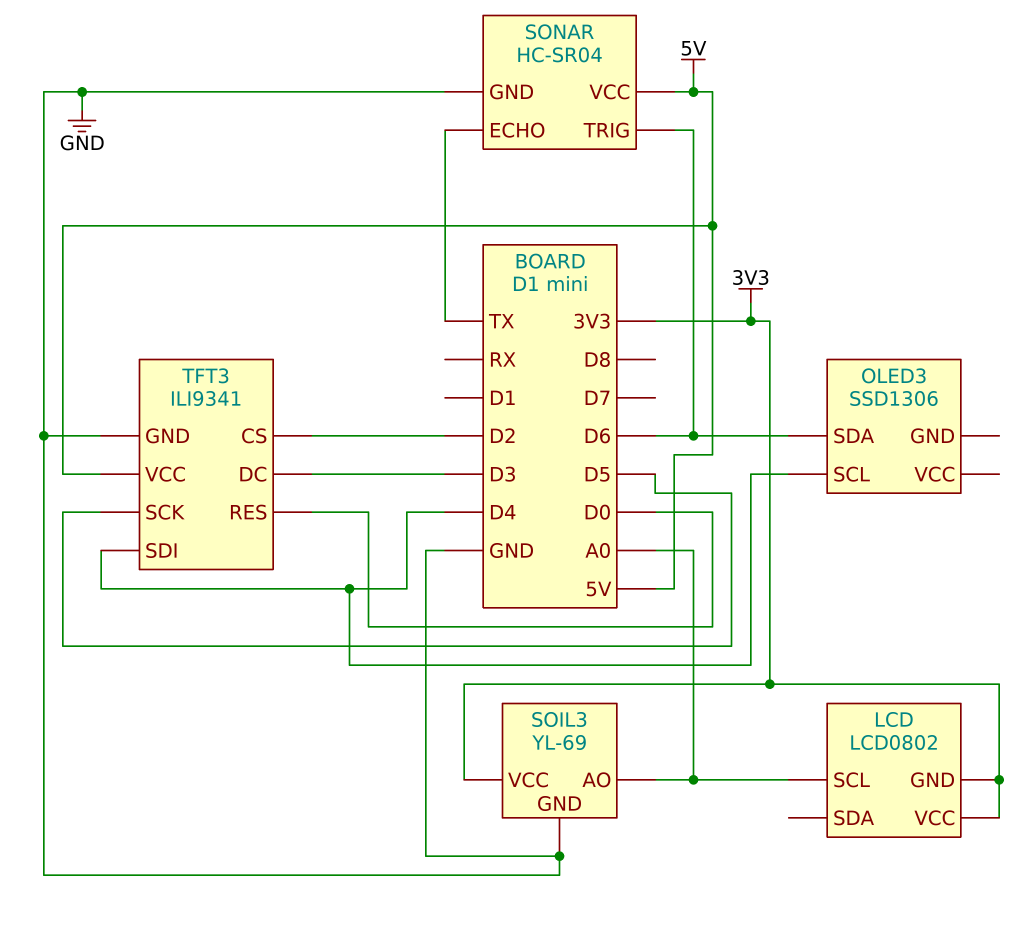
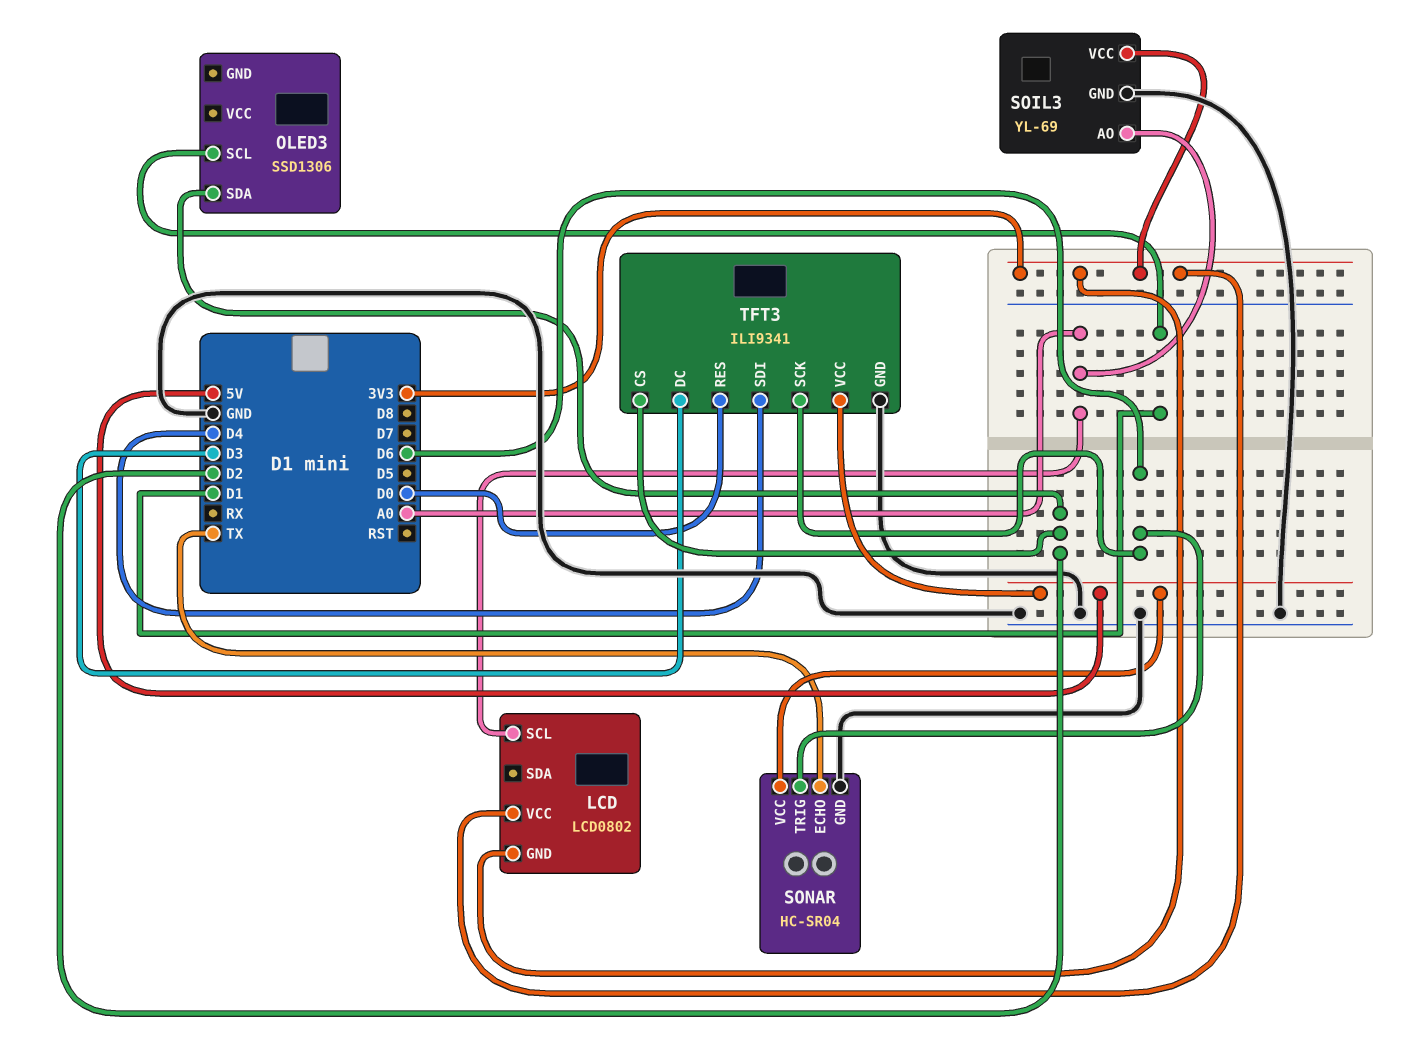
OLED3 pin SCL: D4 -> D1
OLED3 pin SDA: D6 -> D2
TFT3 pin SCK: D5 -> D6

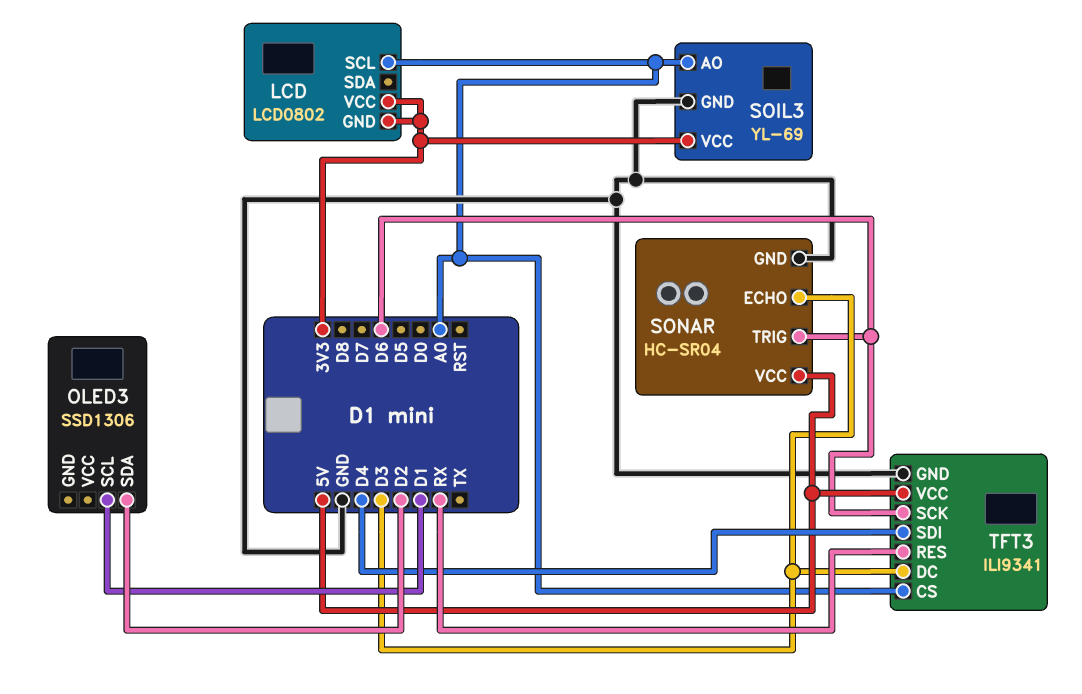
SONAR pin ECHO: TX -> D3
TFT3 pin CS: D2 -> A0
TFT3 pin RES: D0 -> RX

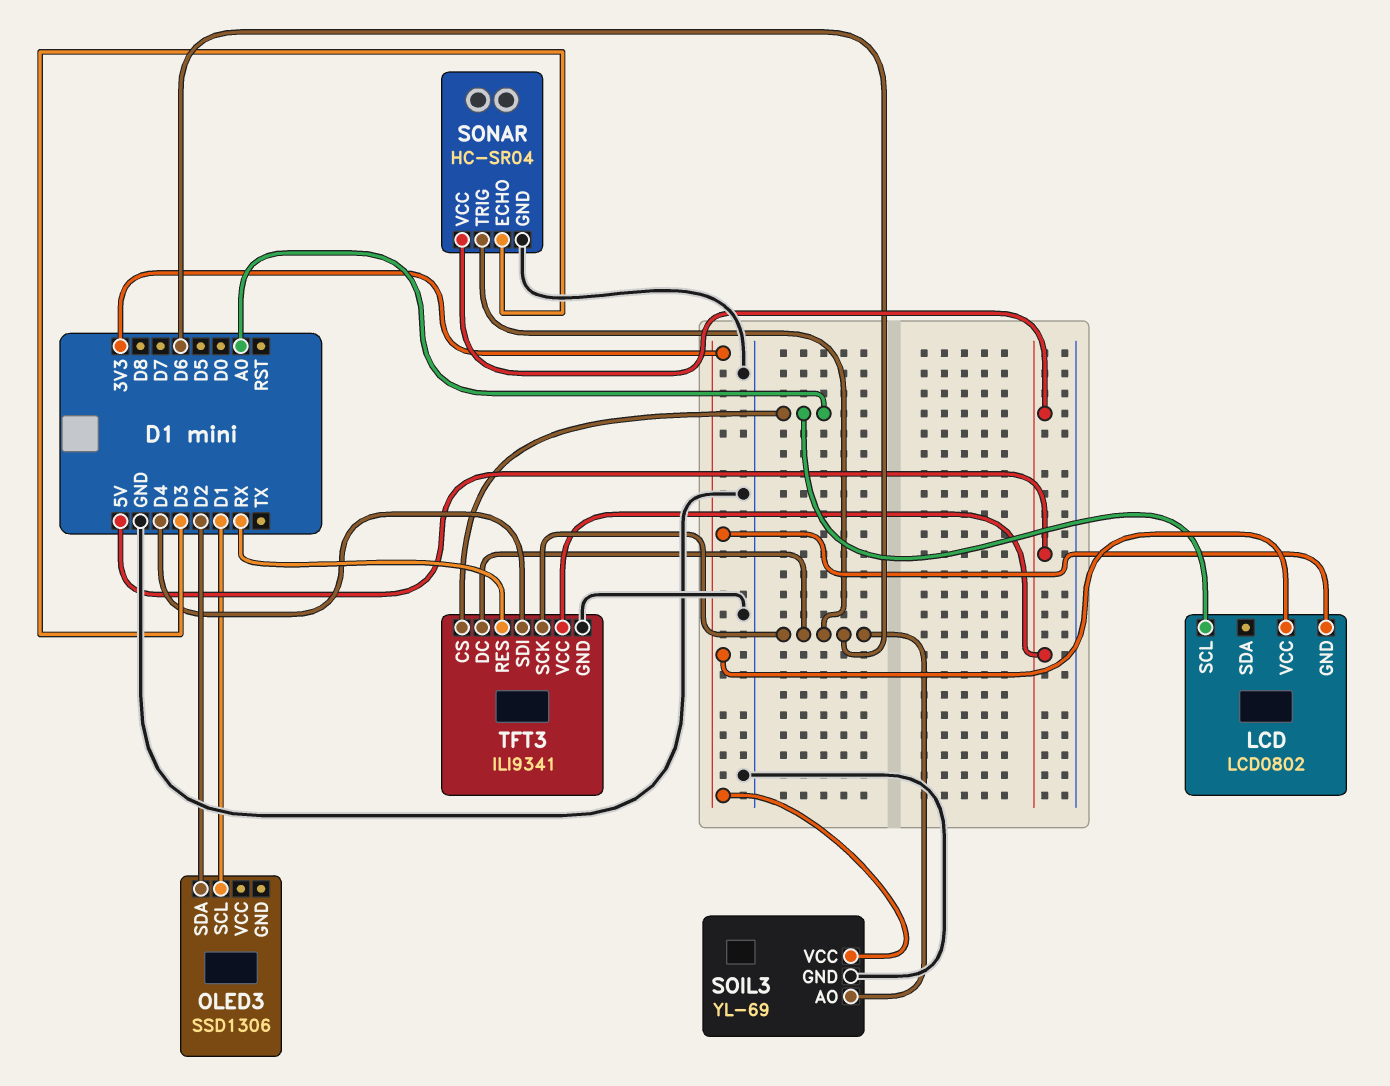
SOIL3 pin AO: A0 -> D6
TFT3 pin DC: D3 -> D6

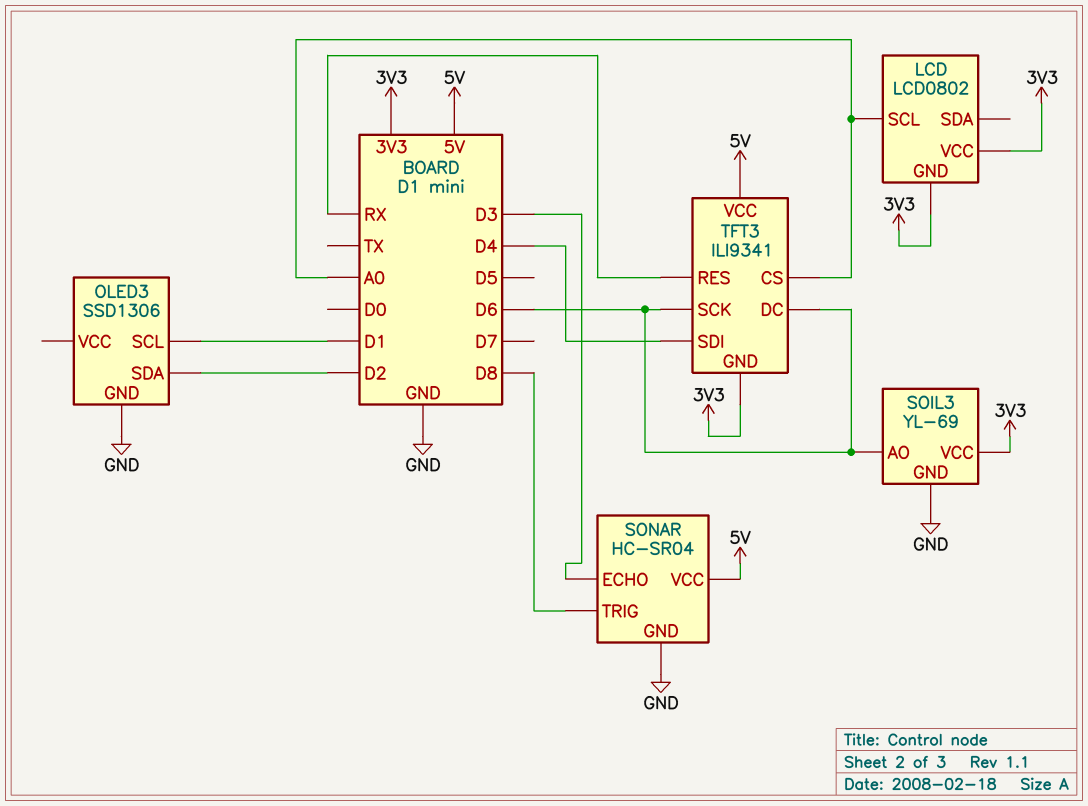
OLED3 pin GND: none -> GND
SONAR pin TRIG: D6 -> D8
TFT3 pin GND: GND -> 3V3

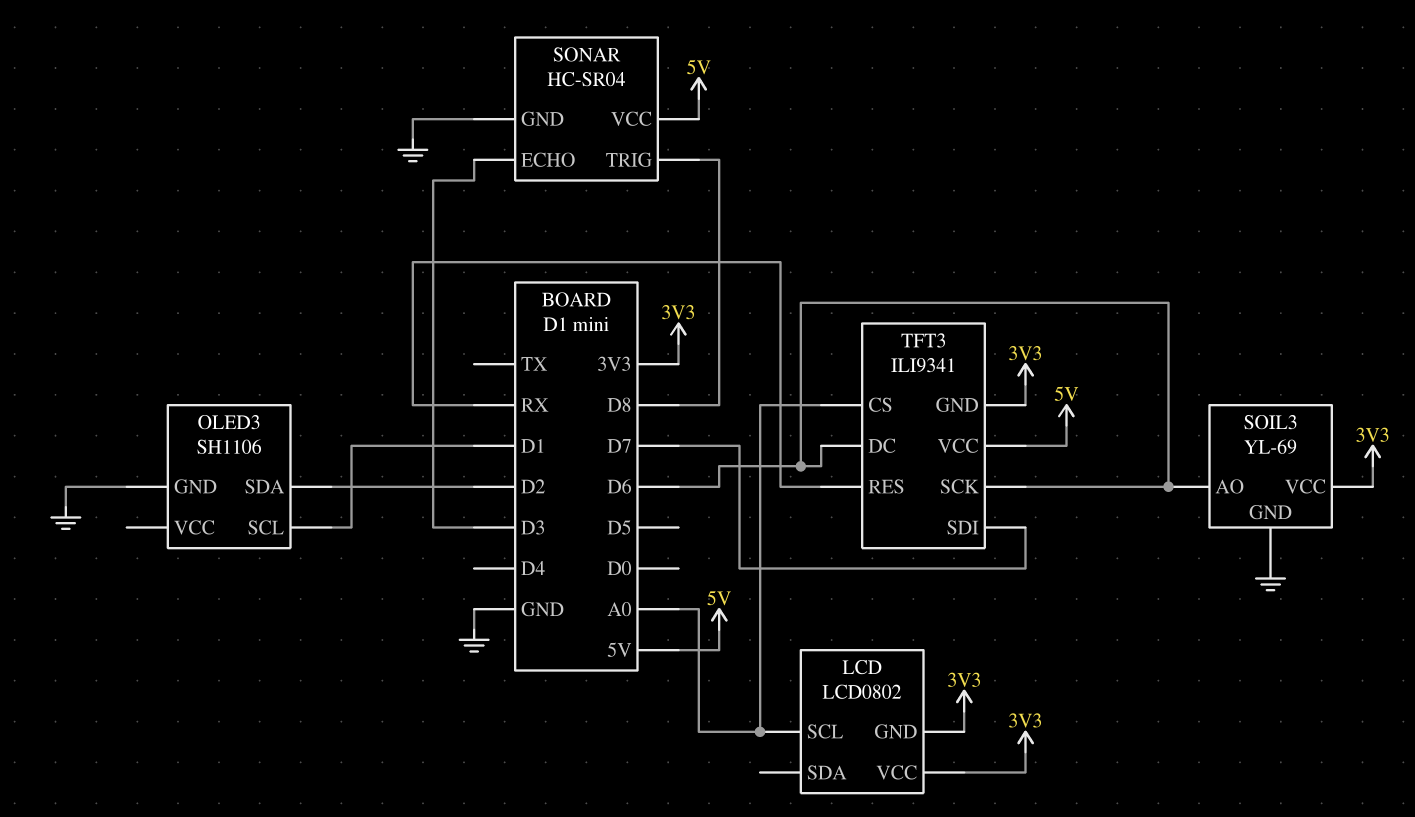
OLED3: SSD1306 -> SH1106
TFT3 pin SDI: D4 -> D7

